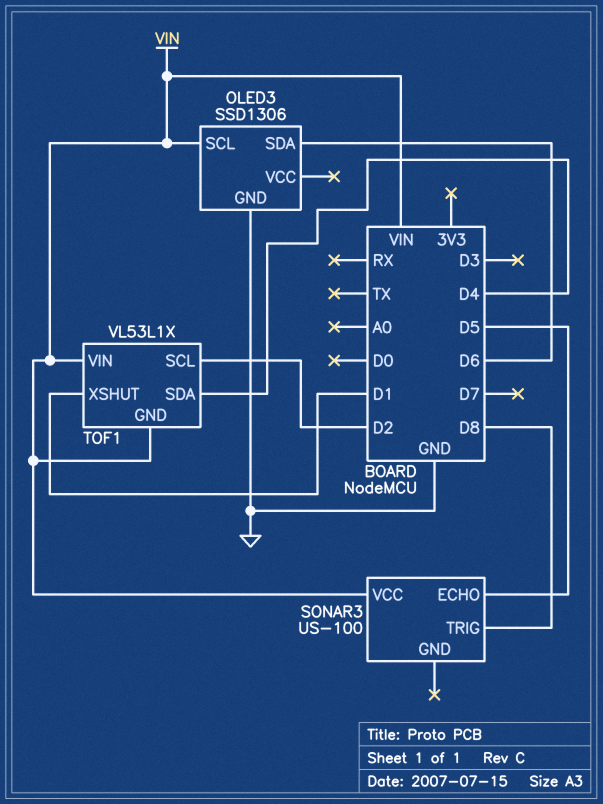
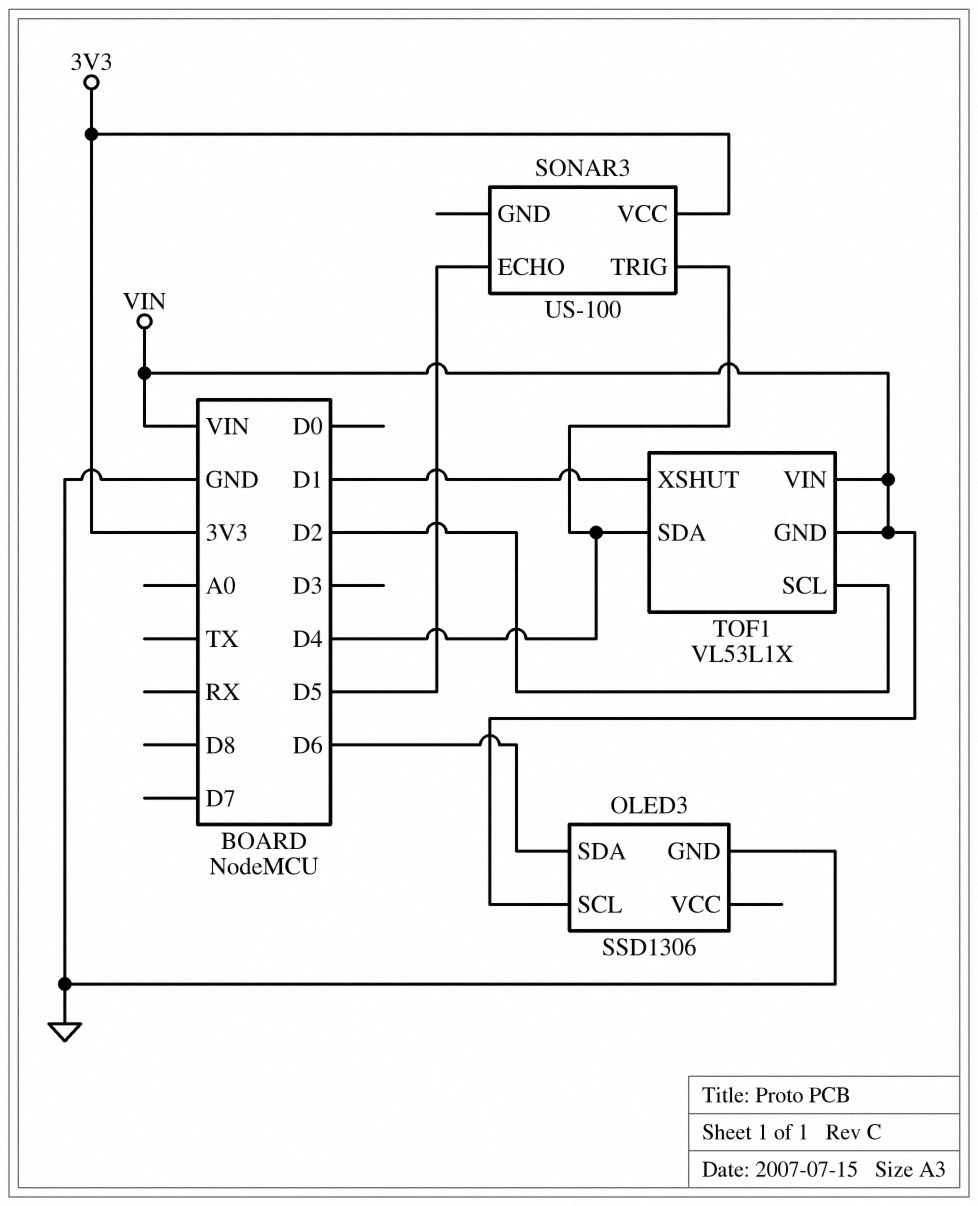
SONAR3 pin TRIG: D8 -> D4
SONAR3 pin VCC: VIN -> 3V3

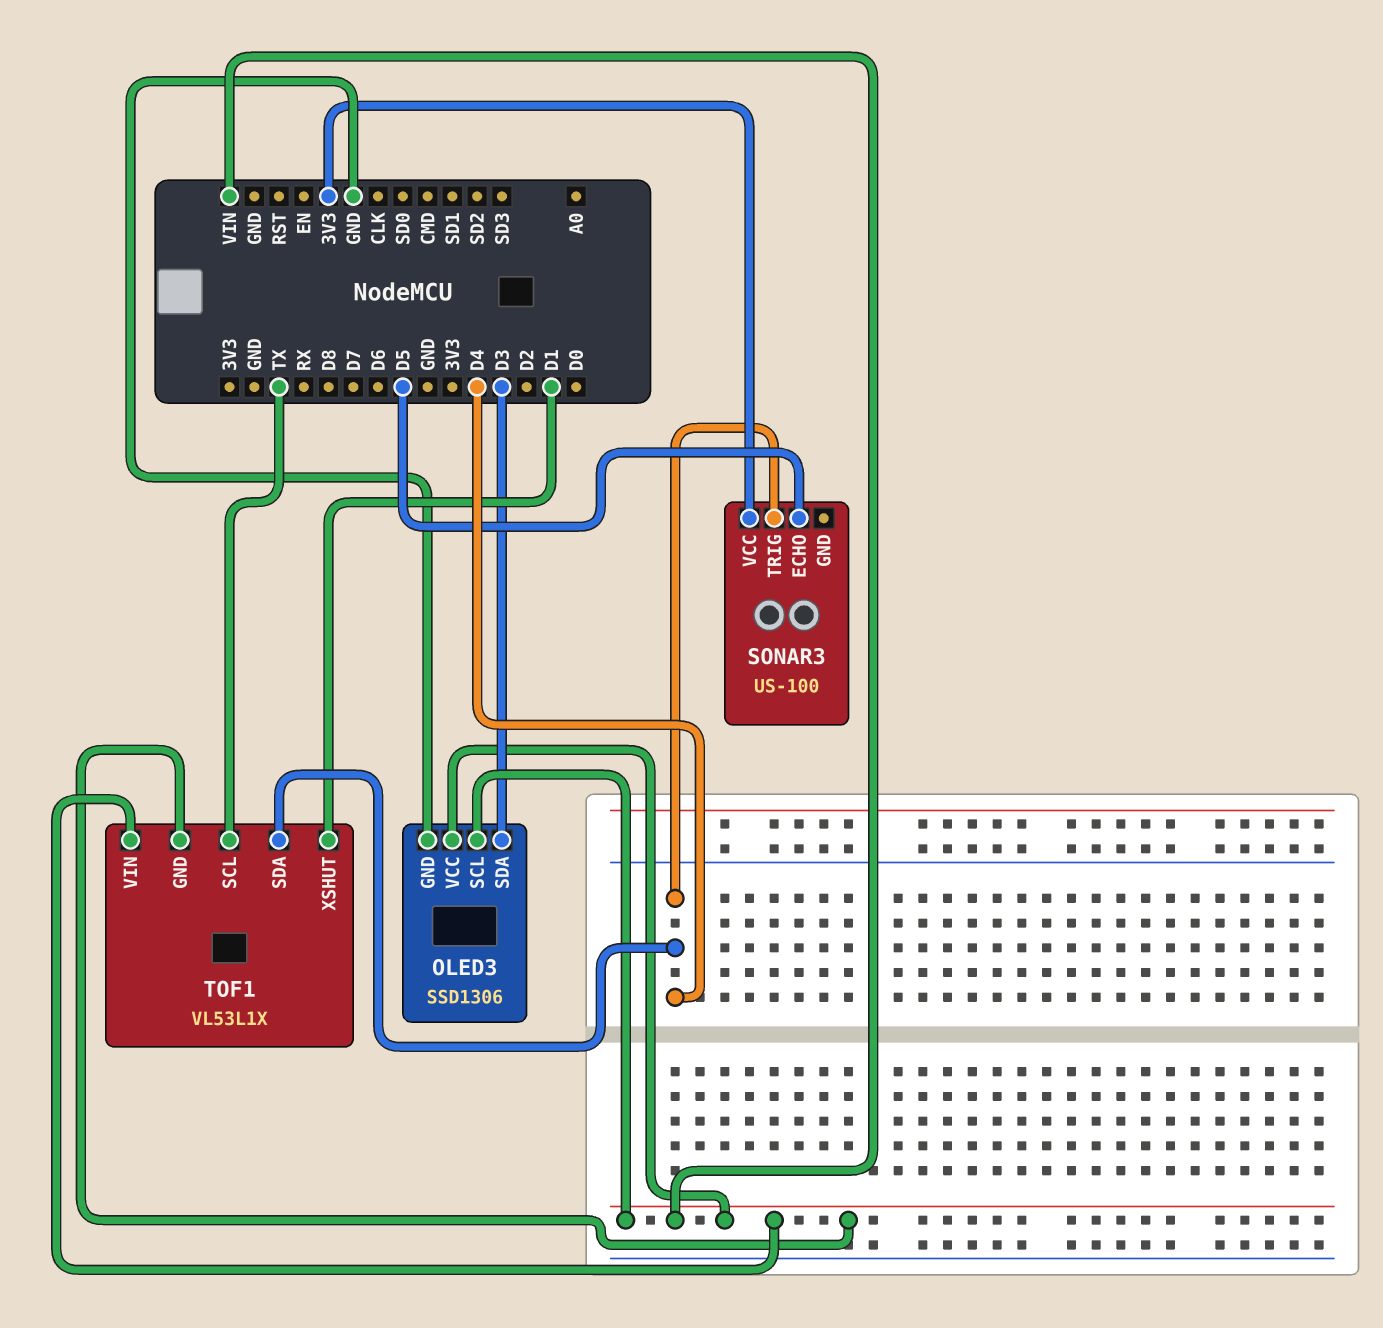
OLED3 pin SDA: D6 -> D3
OLED3 pin VCC: none -> VIN
TOF1 pin SCL: D2 -> TX

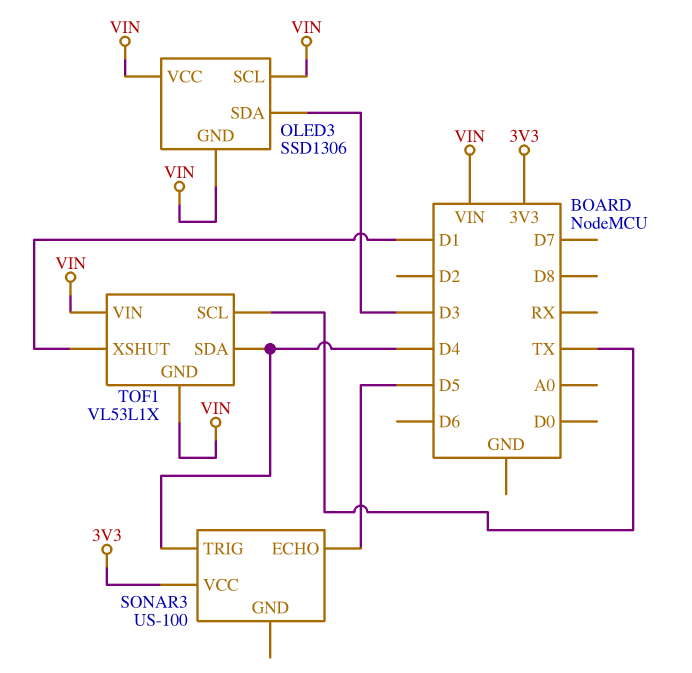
OLED3 pin GND: GND -> VIN

